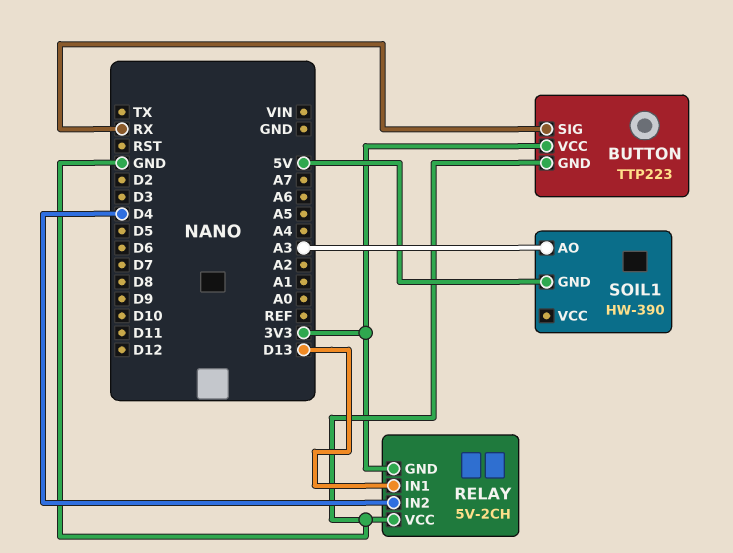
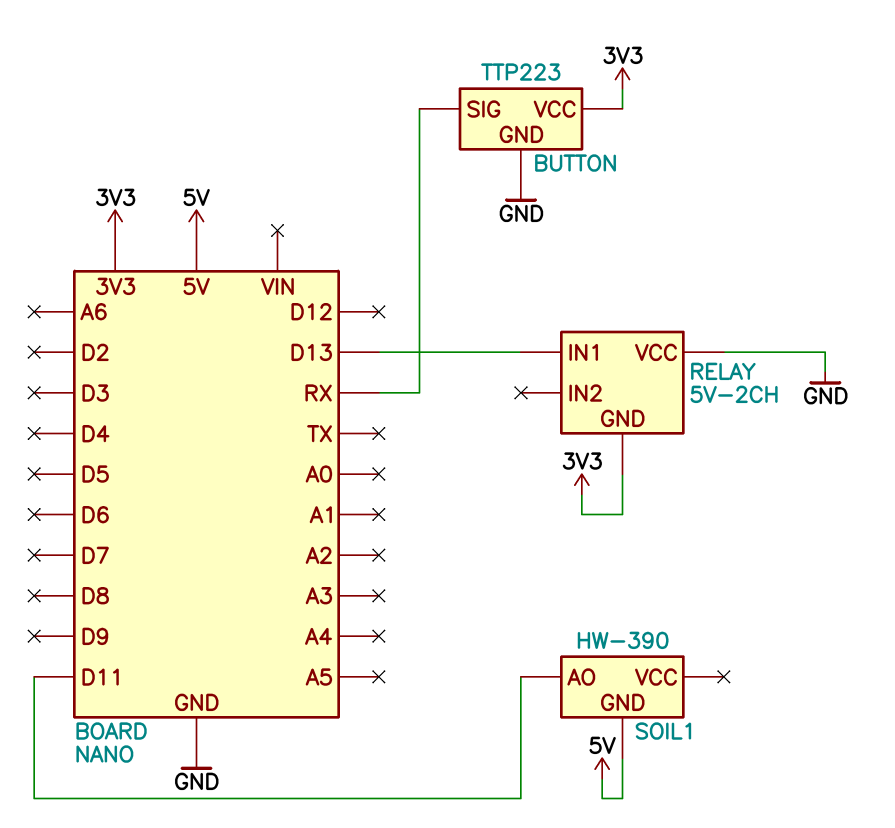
RELAY pin IN2: D4 -> none
SOIL1 pin AO: A3 -> D11

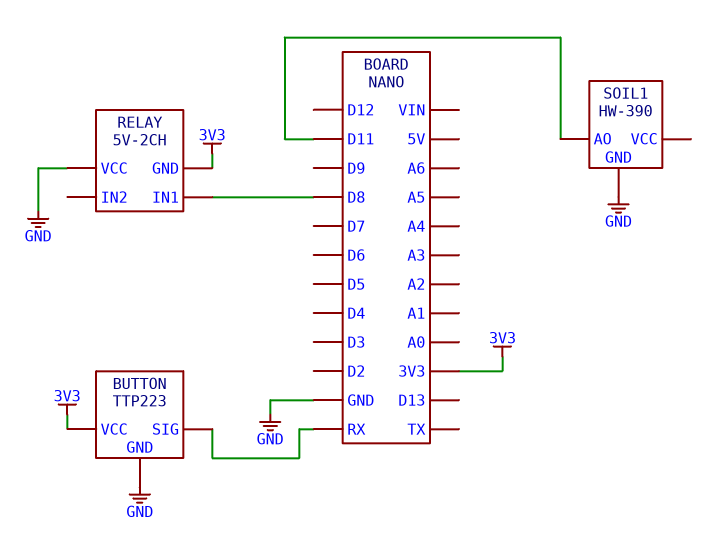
RELAY pin IN1: D13 -> D8
SOIL1 pin GND: 5V -> GND

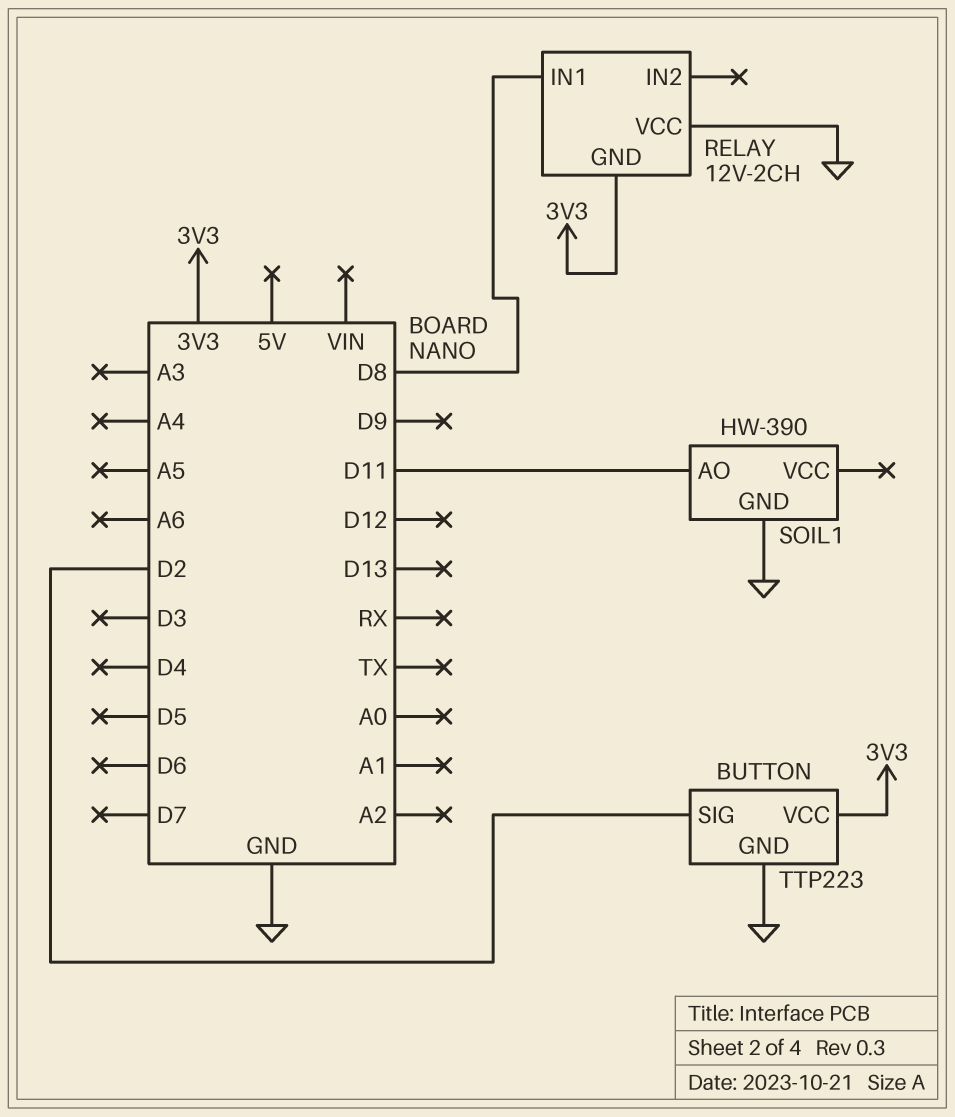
BUTTON pin SIG: RX -> D2
RELAY: 5V-2CH -> 12V-2CH

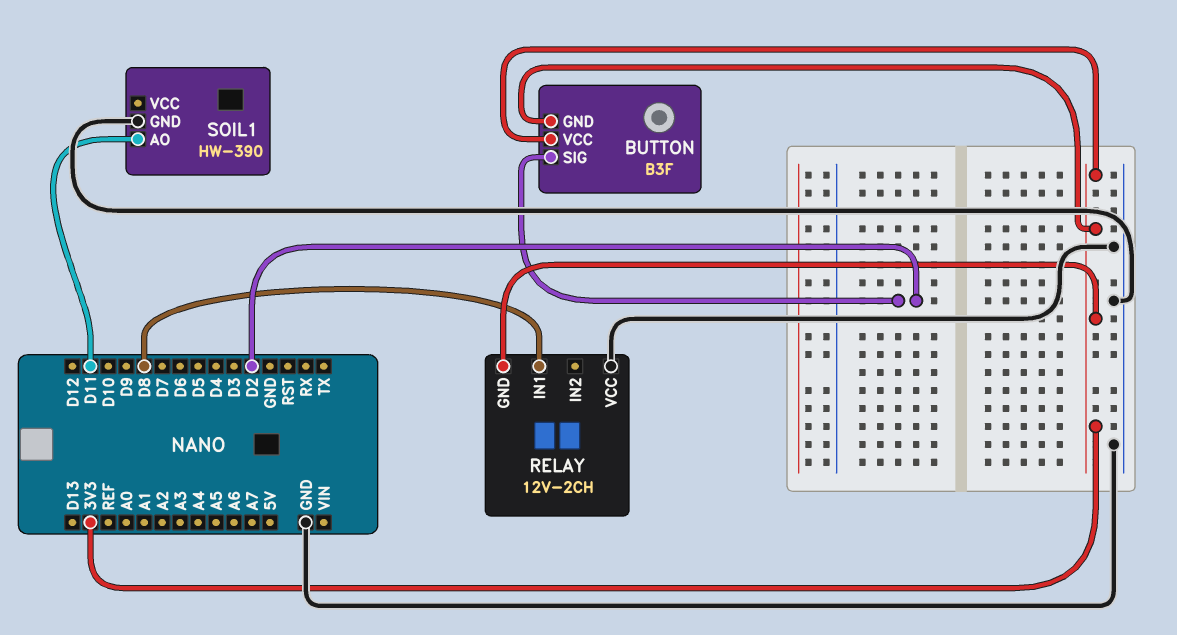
BUTTON: TTP223 -> B3F
BUTTON pin GND: GND -> 3V3

